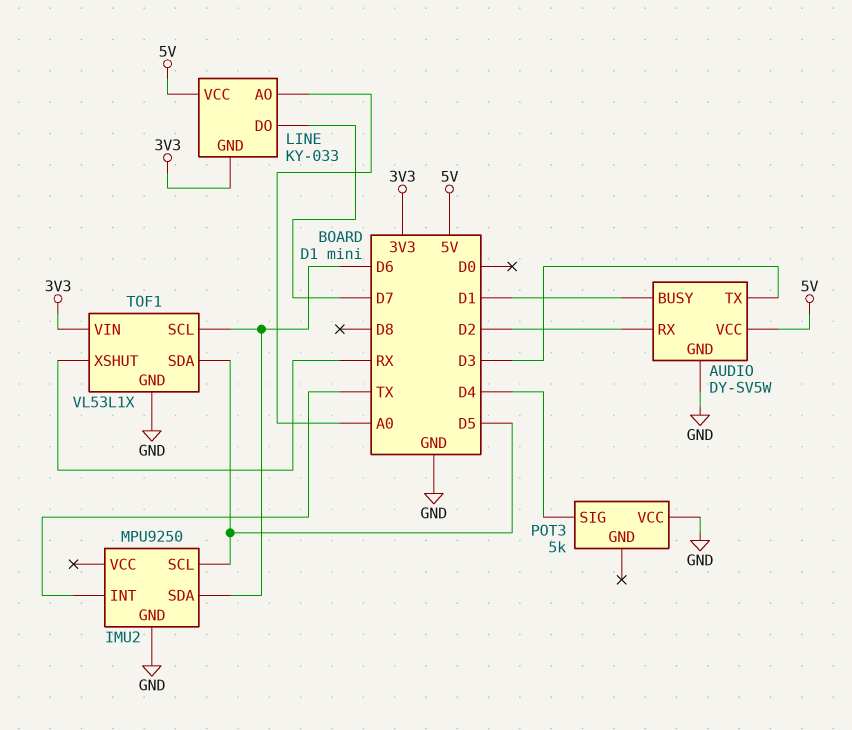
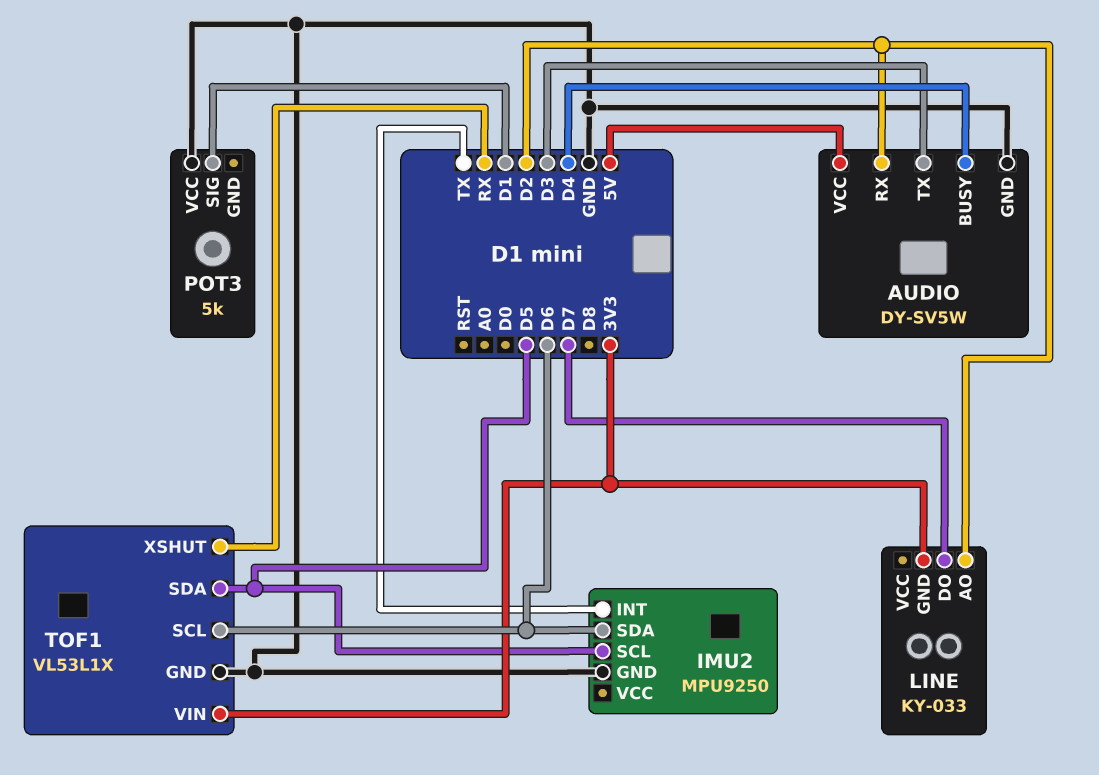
AUDIO pin BUSY: D1 -> D4
LINE pin AO: A0 -> D2
LINE pin VCC: 5V -> none
POT3 pin SIG: D4 -> D1

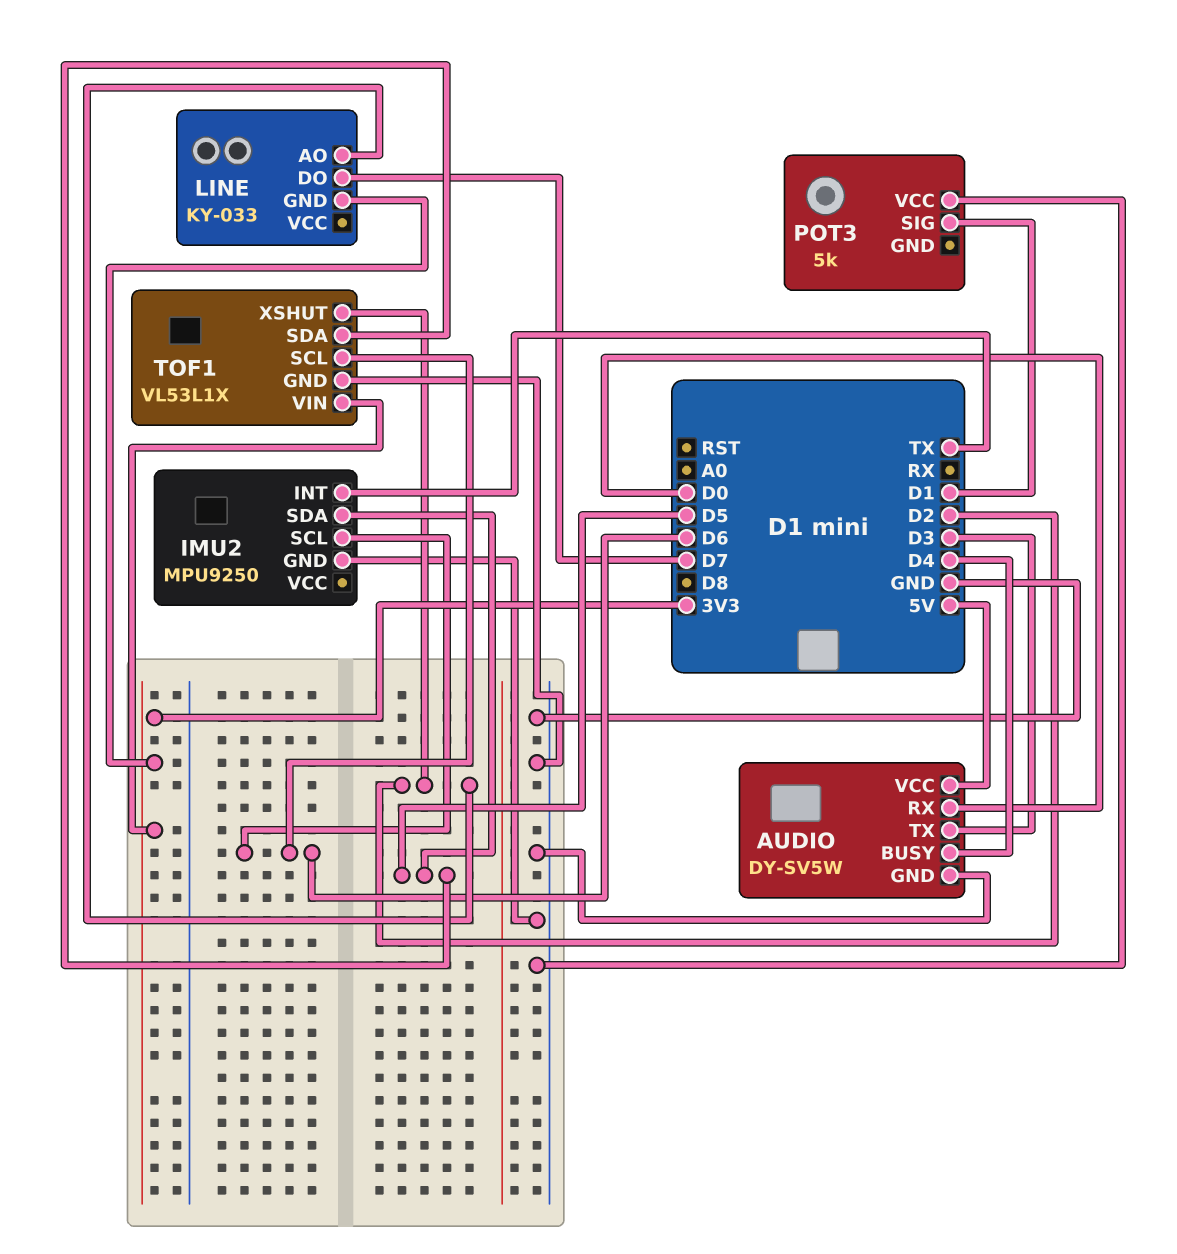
AUDIO pin RX: D2 -> D0
IMU2 pin SCL: D5 -> D6
IMU2 pin SDA: D6 -> D5
TOF1 pin XSHUT: RX -> D2

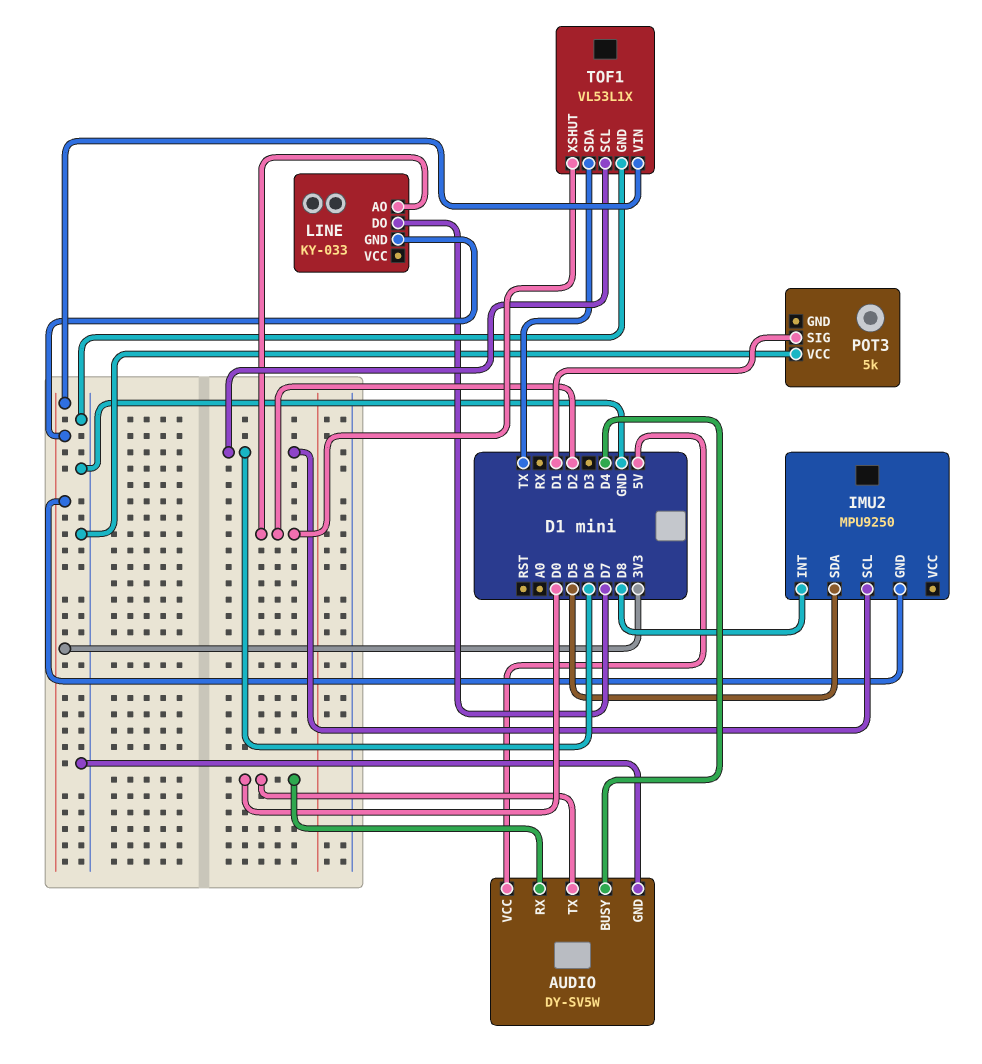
AUDIO pin TX: D3 -> D0
IMU2 pin GND: GND -> 3V3
IMU2 pin INT: TX -> D8
TOF1 pin SDA: D5 -> TX

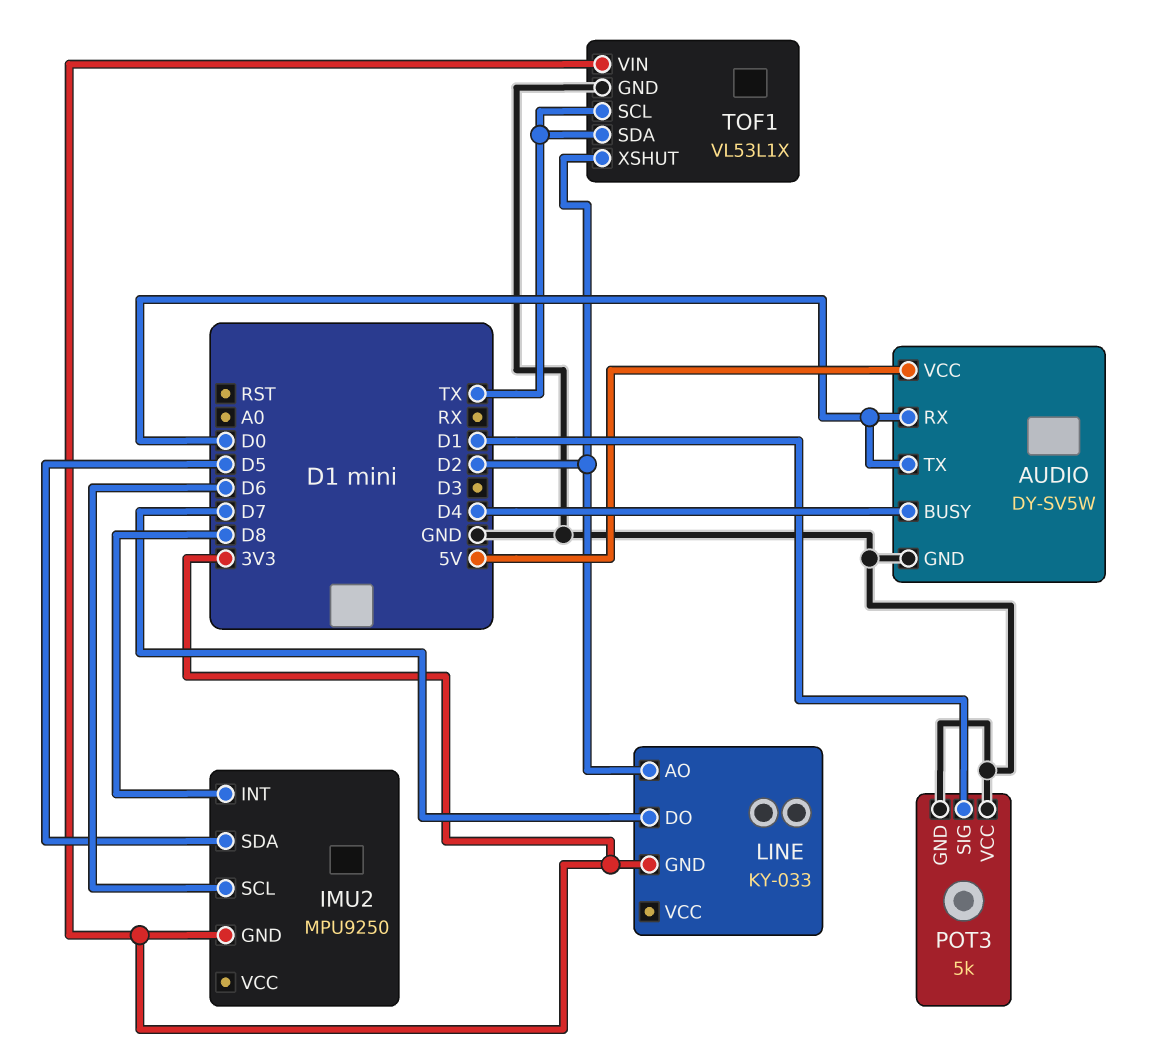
POT3 pin GND: none -> GND
TOF1 pin SCL: D6 -> TX

